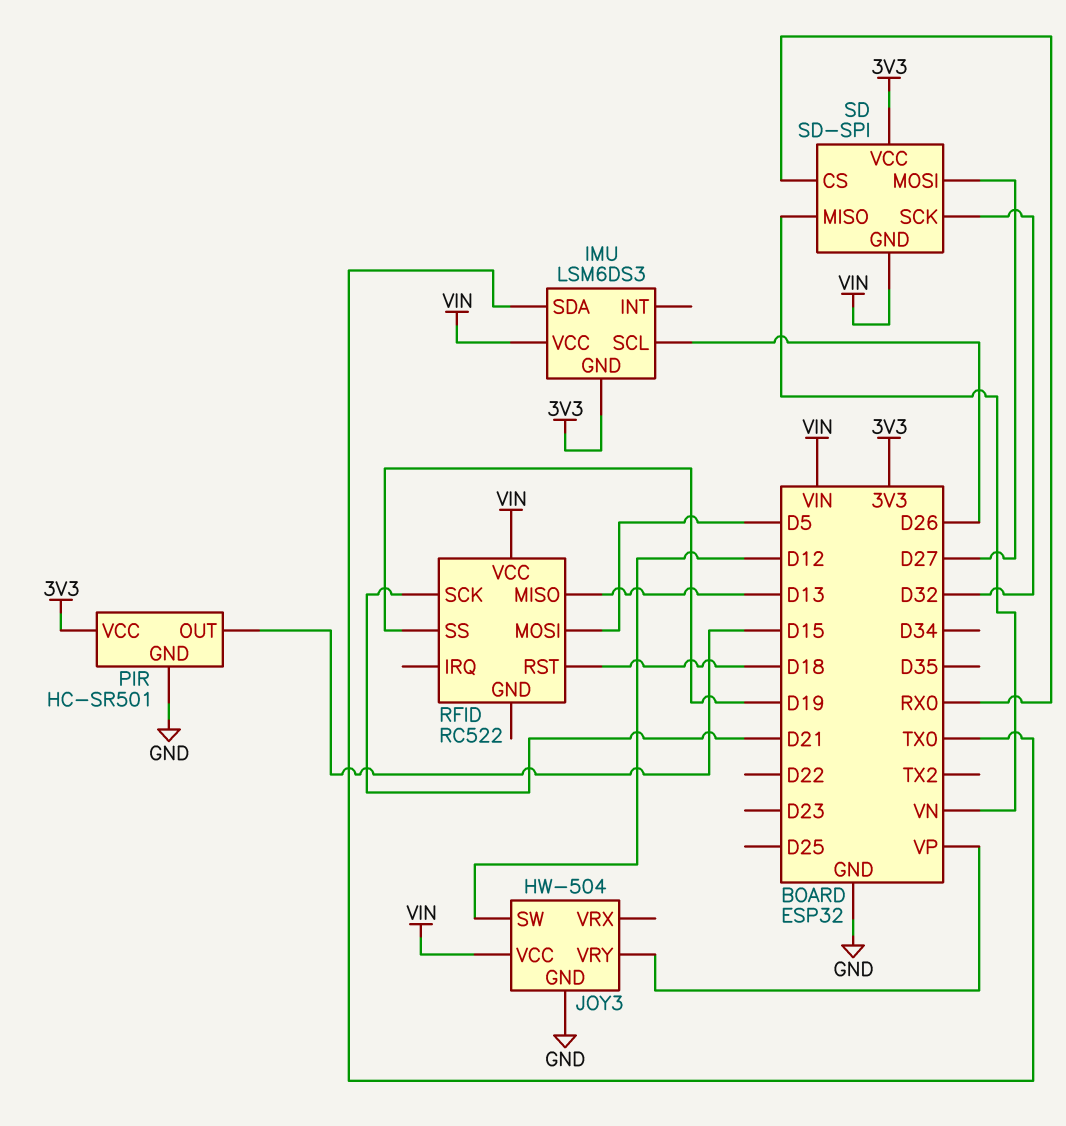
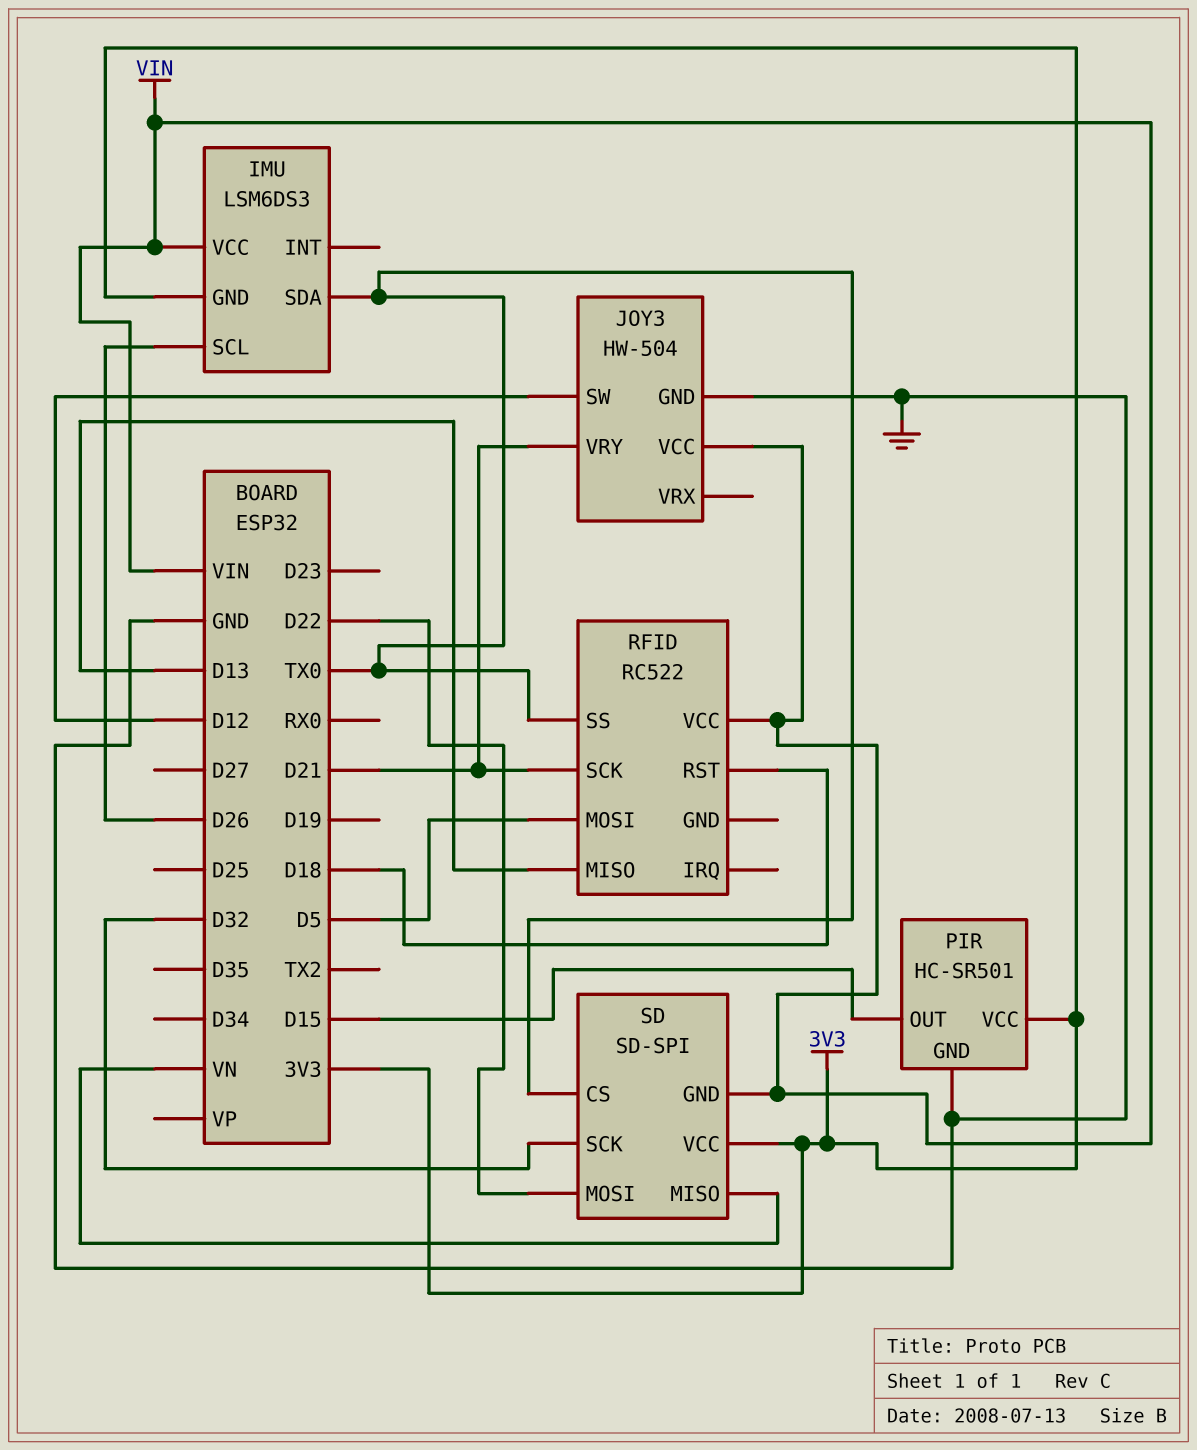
JOY3 pin VRY: VP -> D21
RFID pin SS: D19 -> TX0
SD pin CS: RX0 -> TX0
SD pin MOSI: D27 -> D22

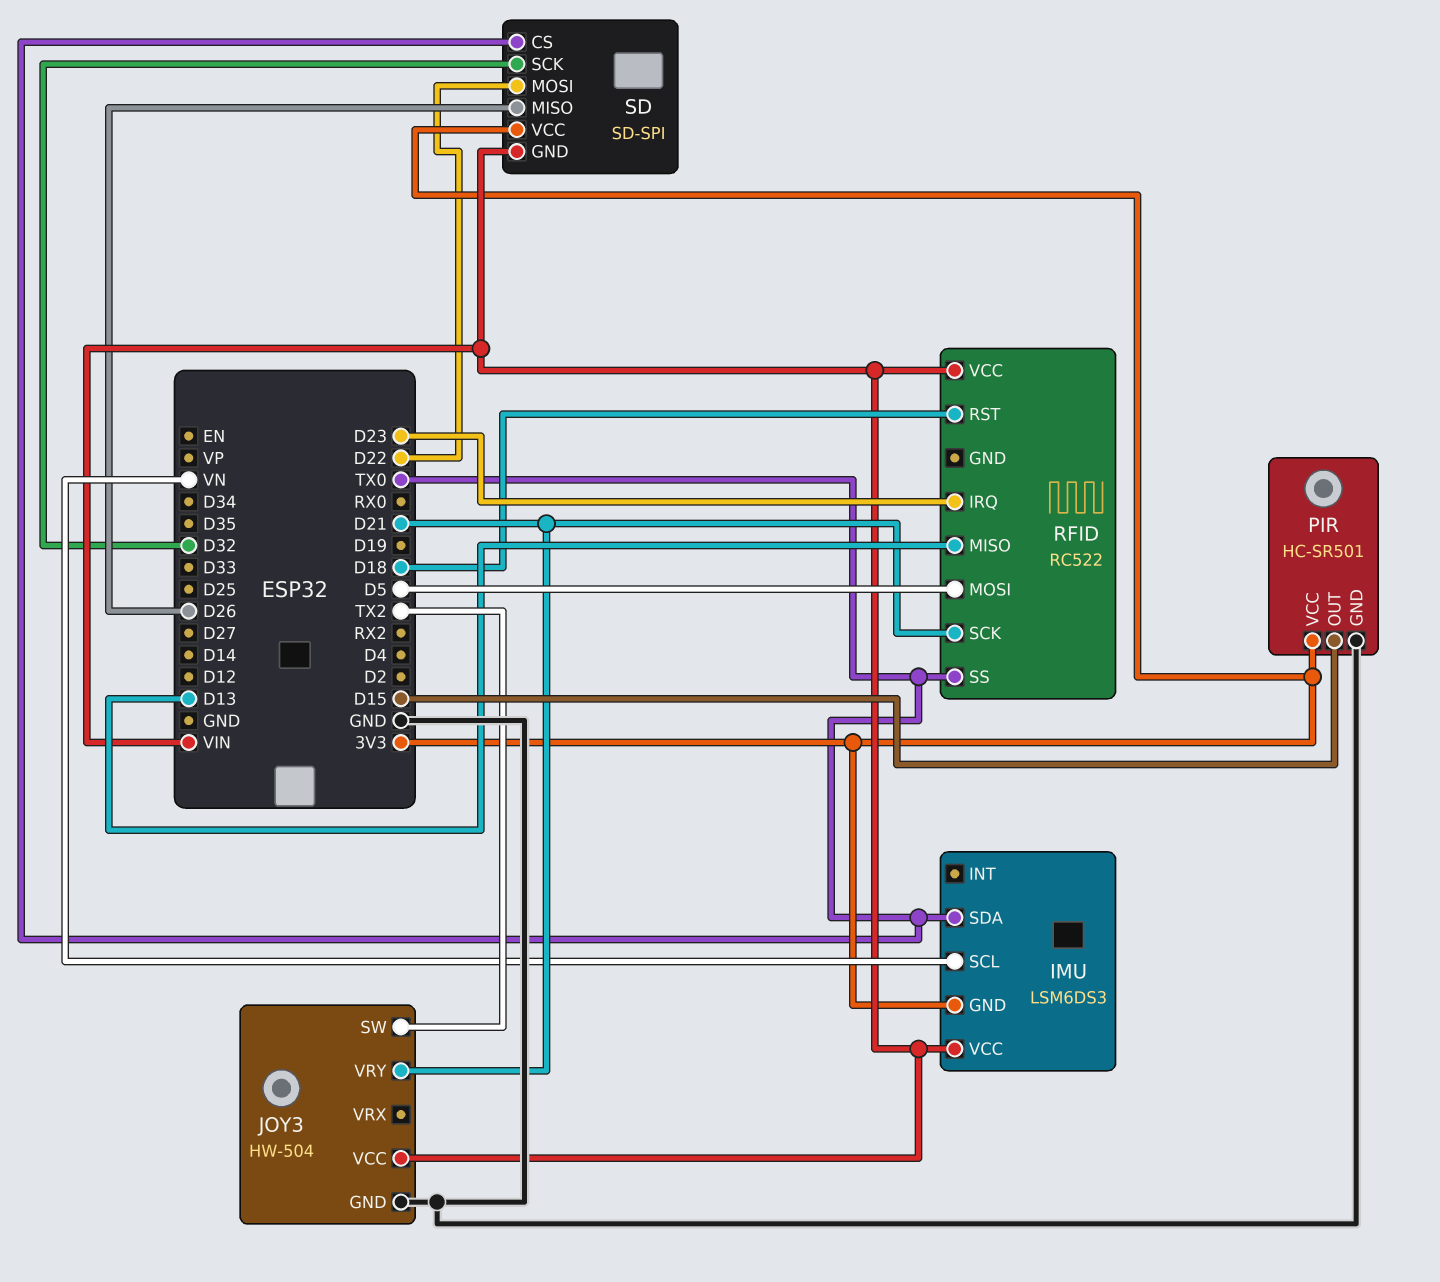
IMU pin SCL: D26 -> VN
JOY3 pin SW: D12 -> TX2
RFID pin IRQ: none -> D23
SD pin MISO: VN -> D26

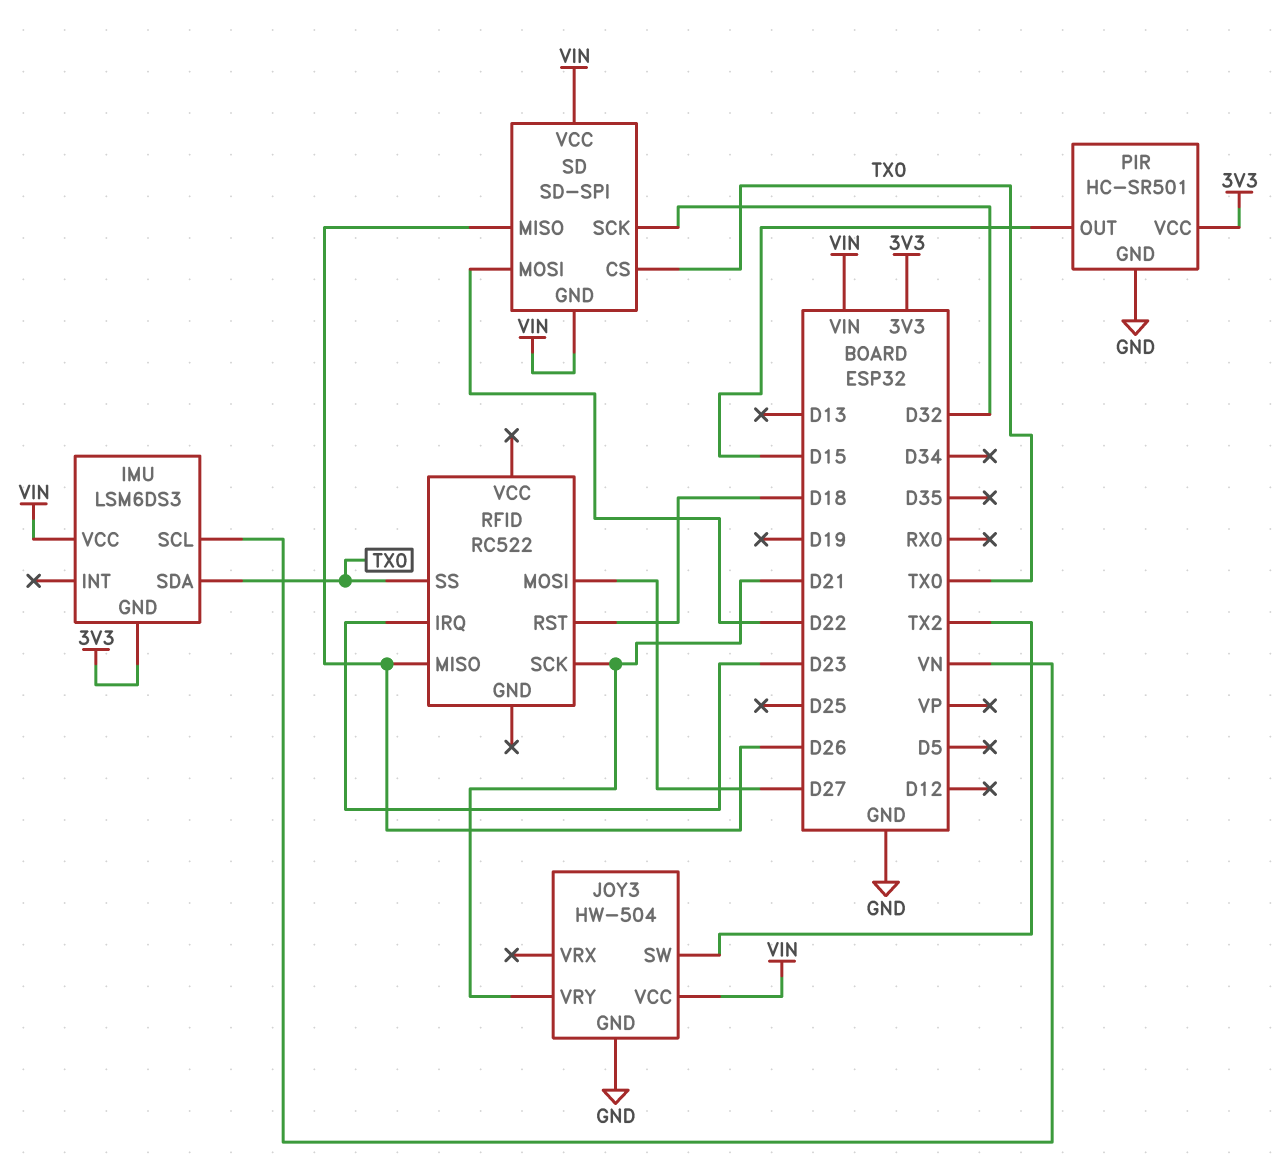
RFID pin MISO: D13 -> D26
RFID pin MOSI: D5 -> D27
RFID pin VCC: VIN -> none
SD pin VCC: 3V3 -> VIN

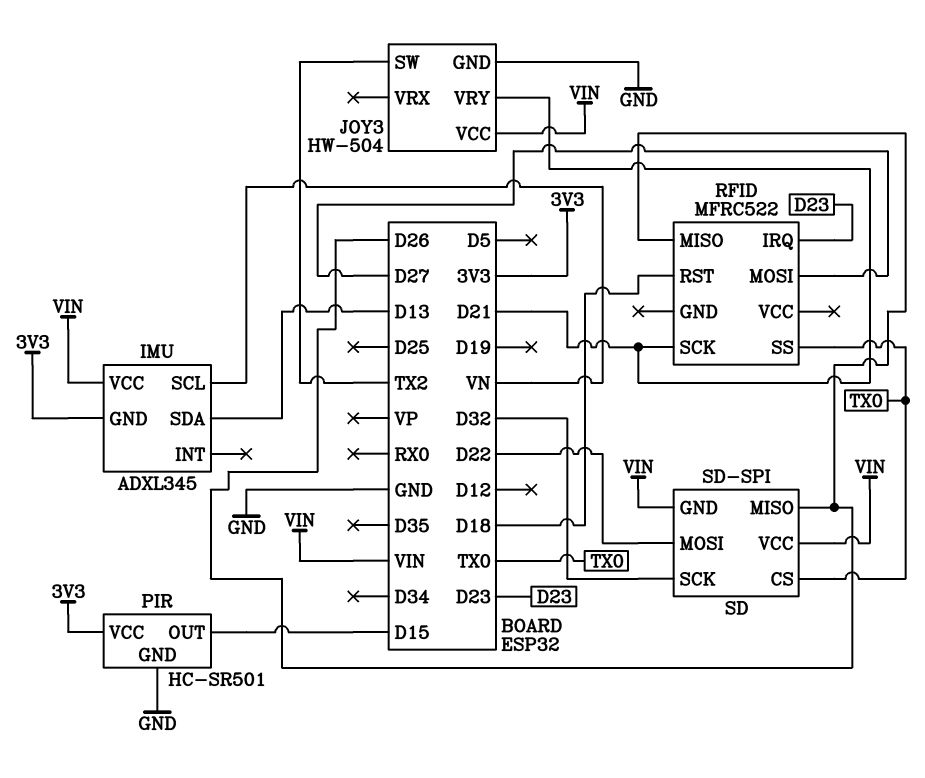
IMU: LSM6DS3 -> ADXL345
IMU pin SDA: TX0 -> D13
RFID: RC522 -> MFRC522

